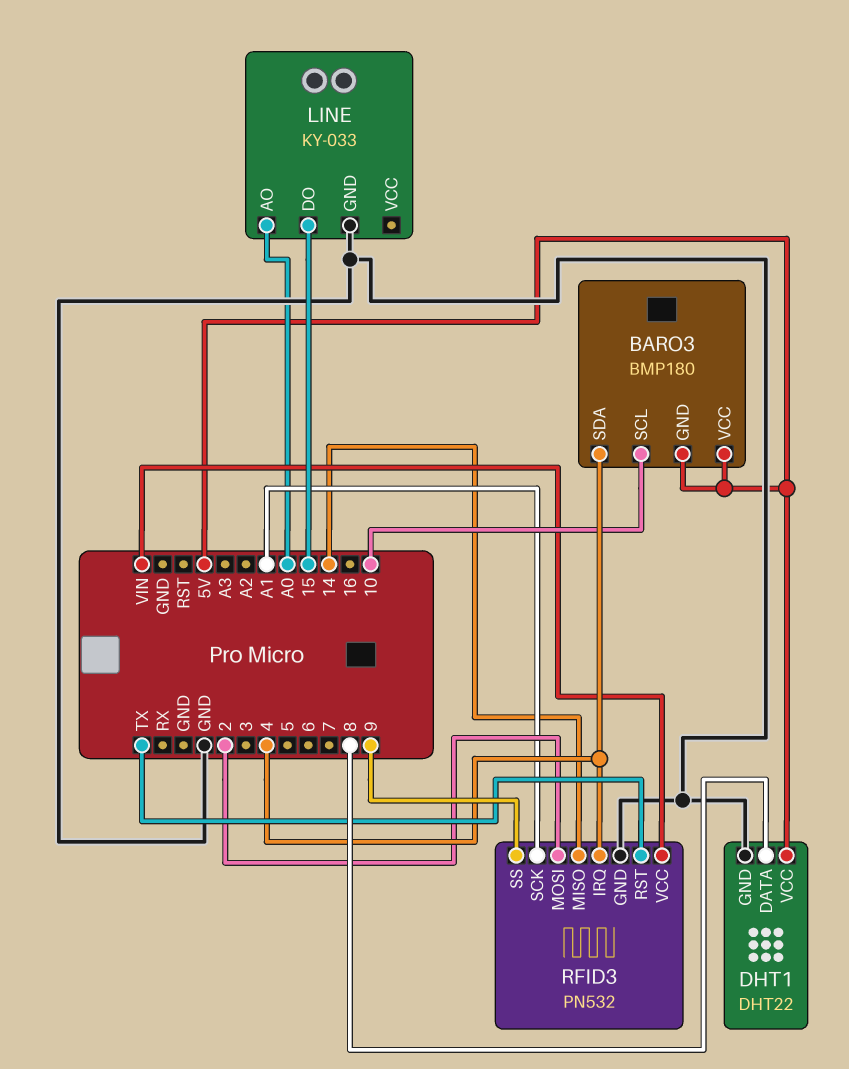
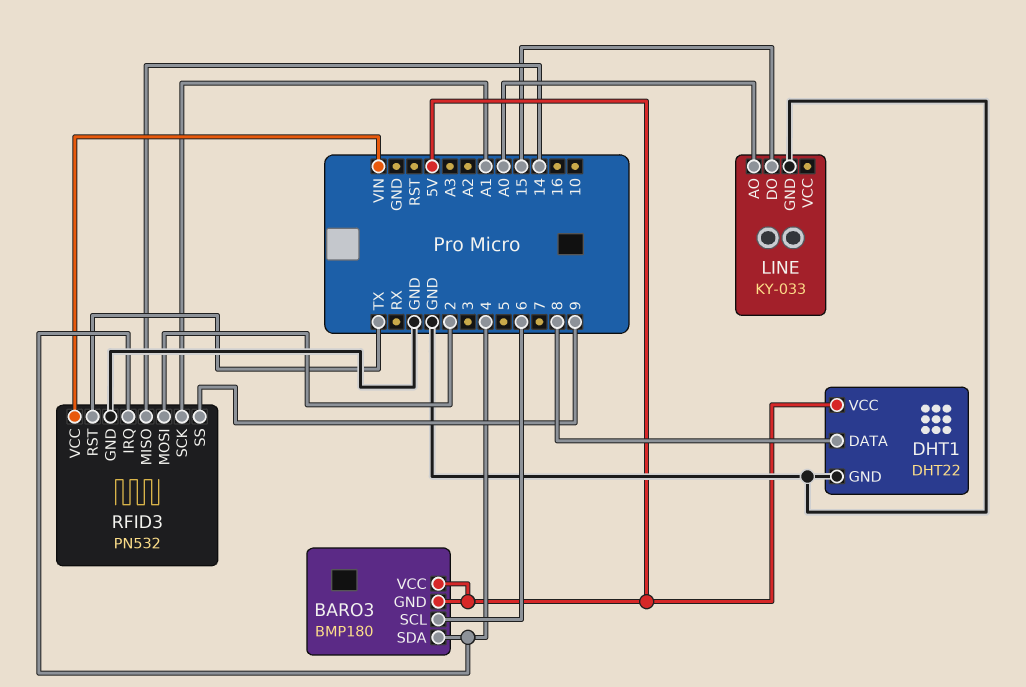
BARO3 pin SCL: 10 -> 6

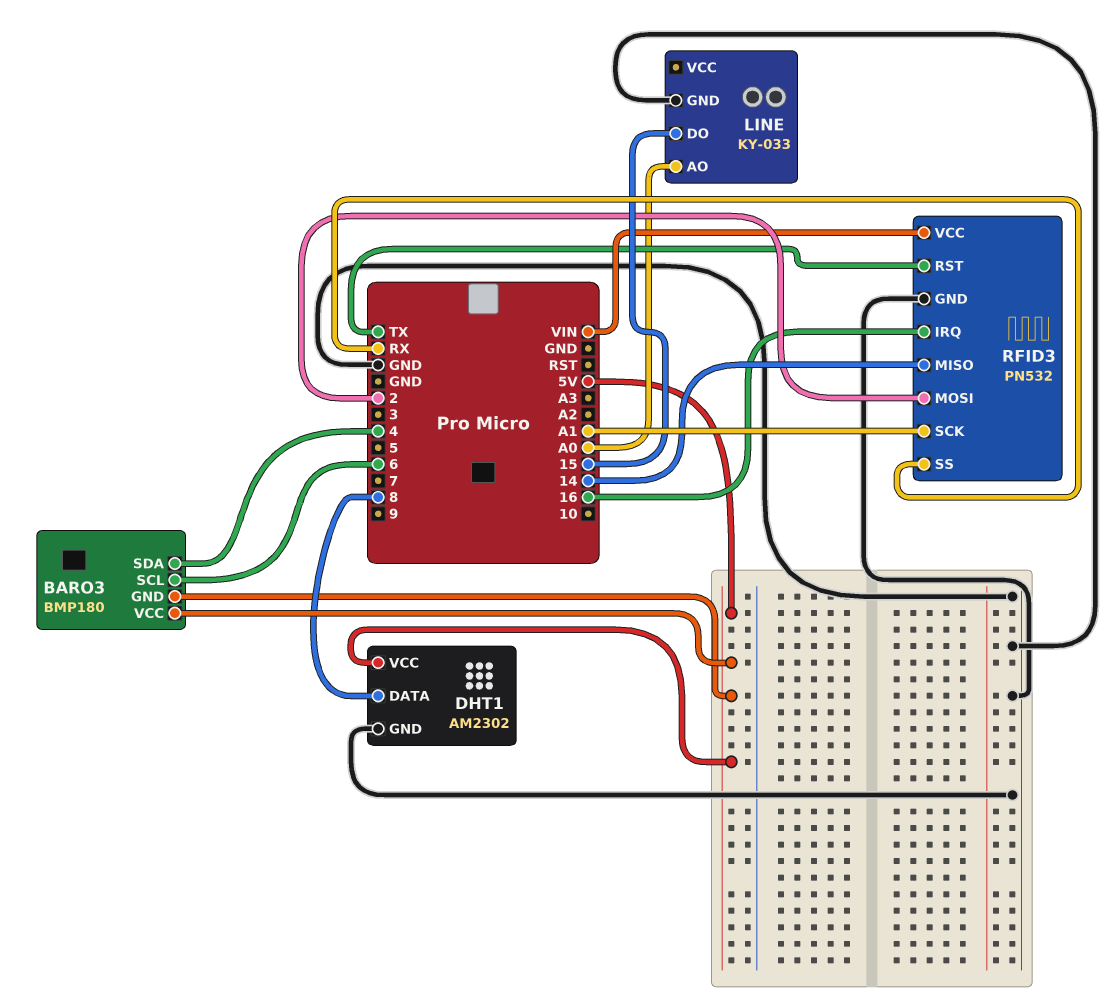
DHT1: DHT22 -> AM2302
RFID3 pin IRQ: 4 -> 16
RFID3 pin SS: 9 -> RX

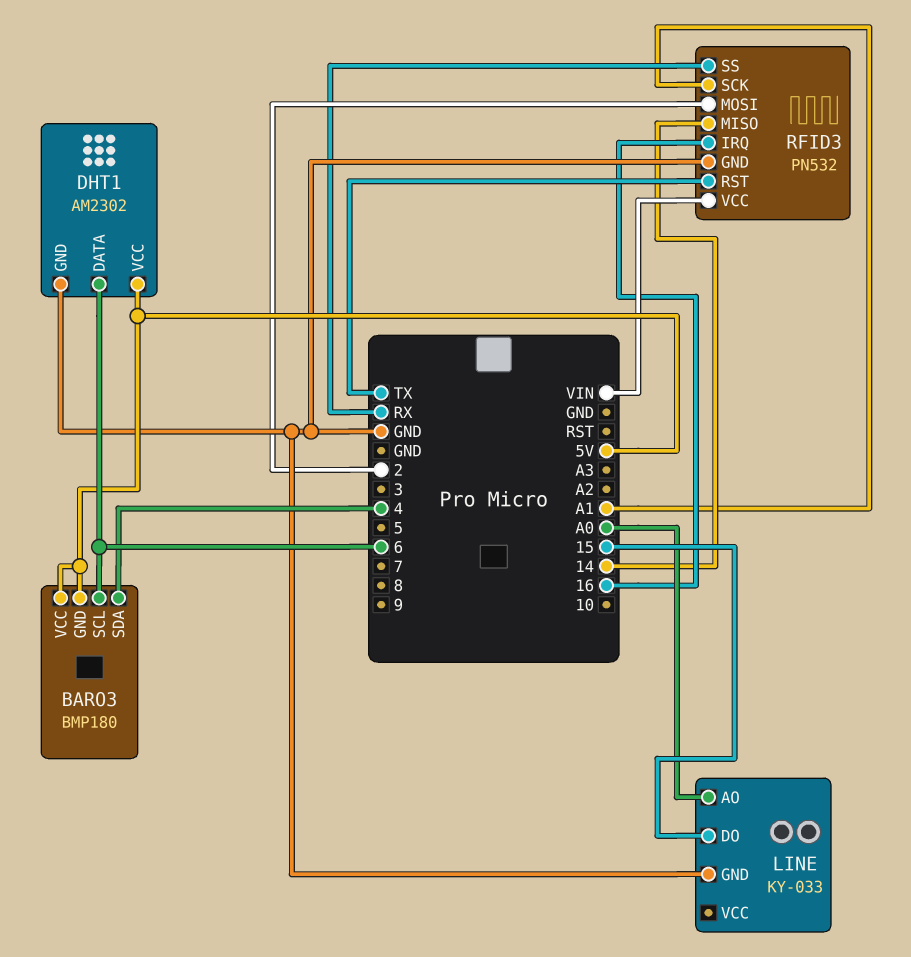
DHT1 pin DATA: 8 -> 6

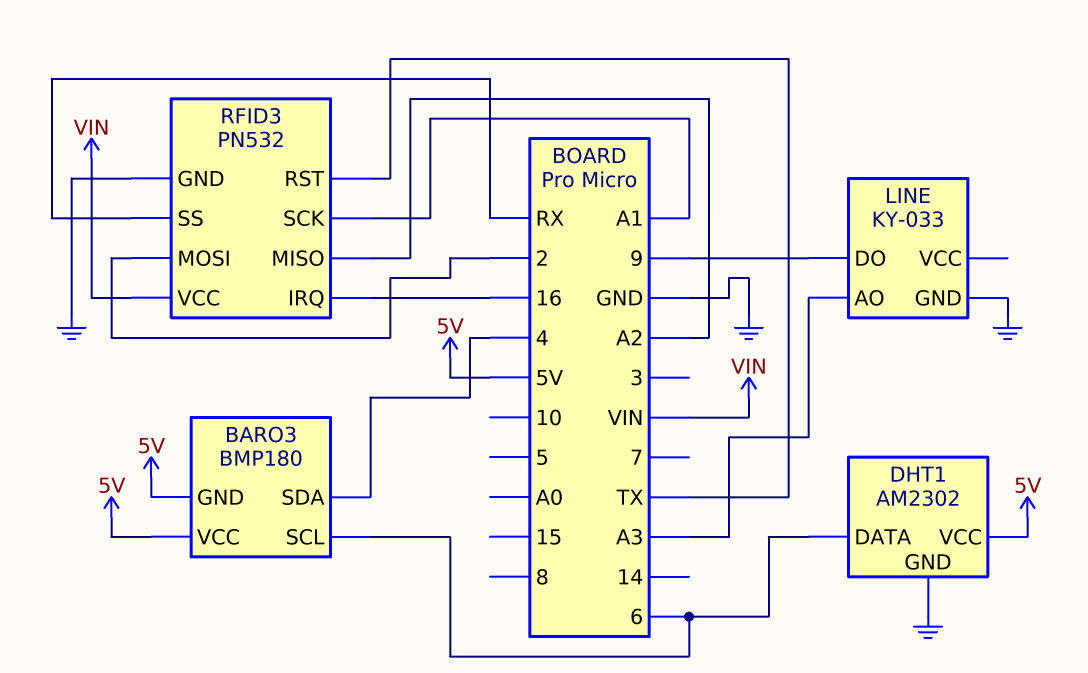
LINE pin AO: A0 -> A3
LINE pin DO: 15 -> 9
RFID3 pin MISO: 14 -> A2

